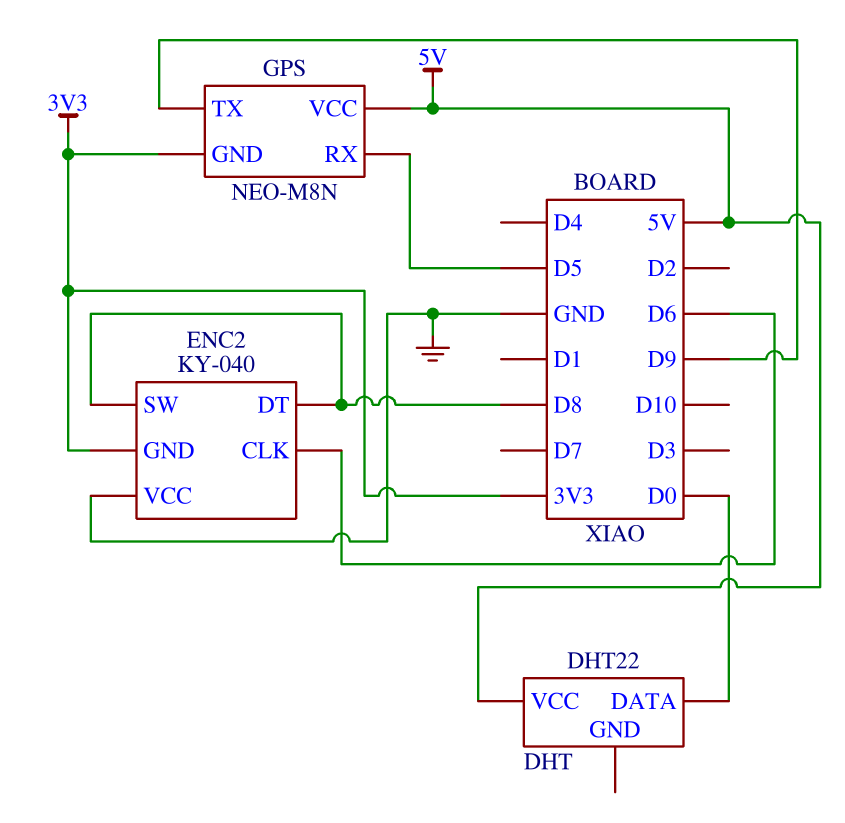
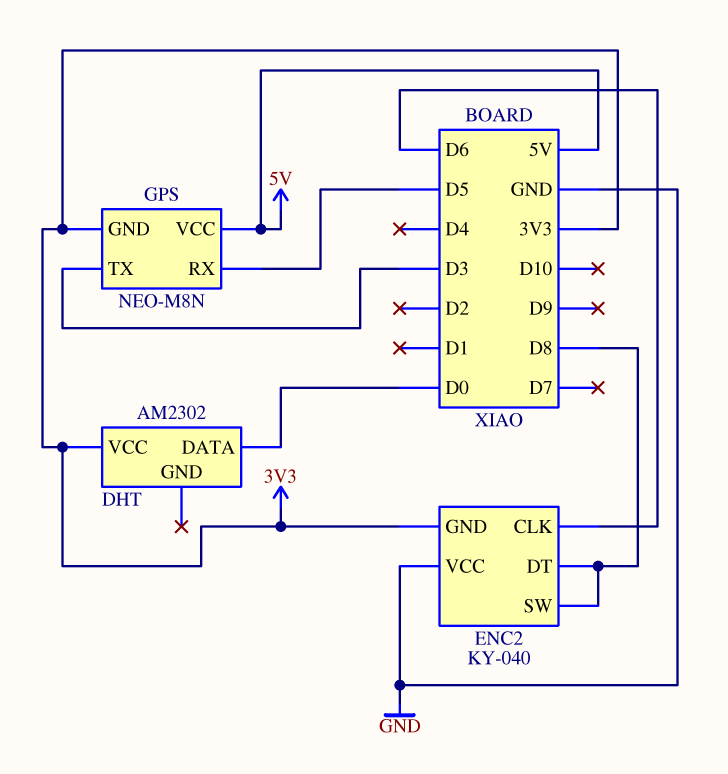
DHT: DHT22 -> AM2302
DHT pin VCC: 5V -> 3V3
GPS pin TX: D9 -> D3

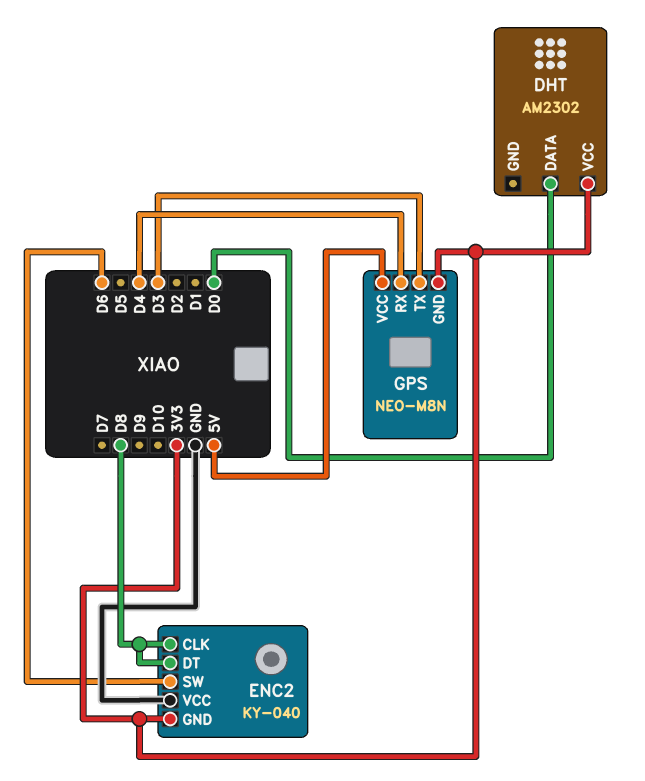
ENC2 pin CLK: D6 -> D8
ENC2 pin SW: D8 -> D6
GPS pin RX: D5 -> D4

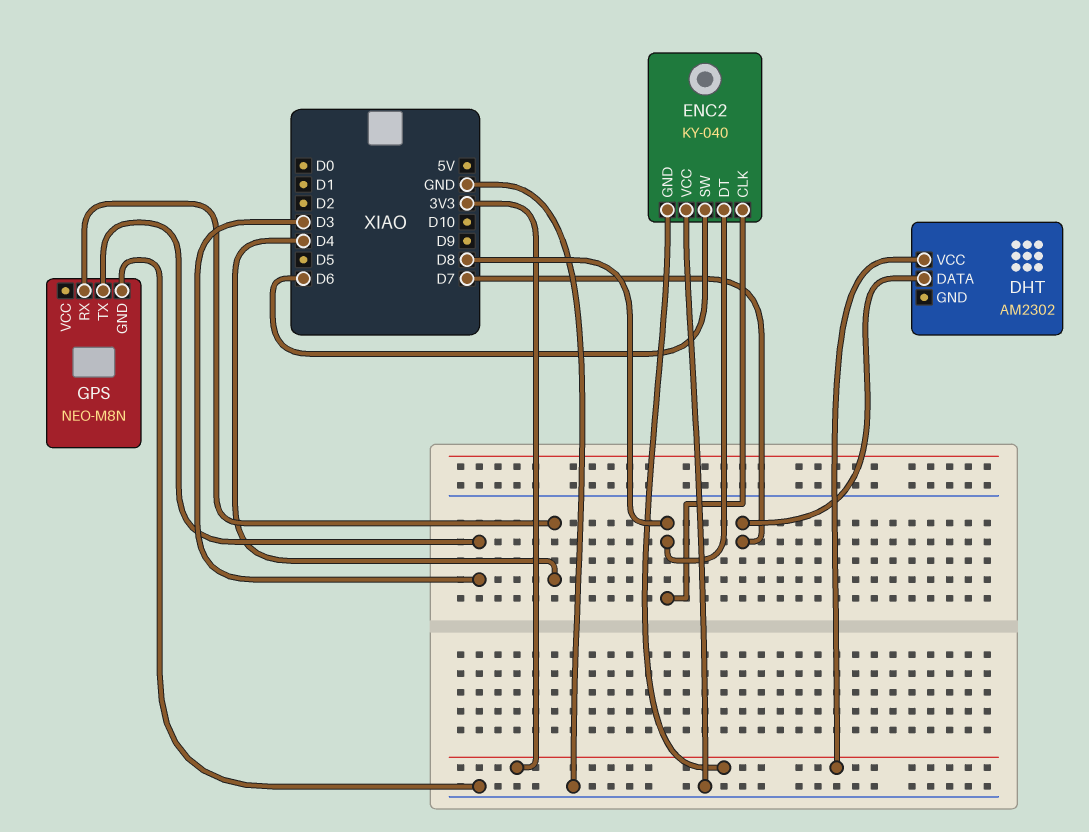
DHT pin DATA: D0 -> D7
GPS pin GND: 3V3 -> GND
GPS pin VCC: 5V -> none

